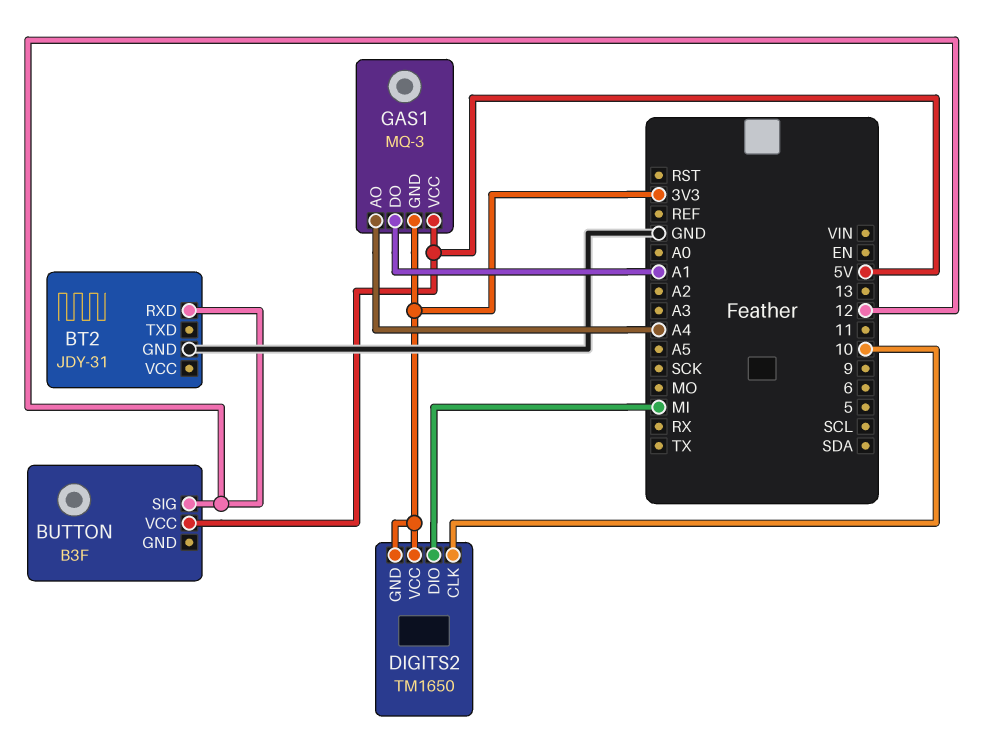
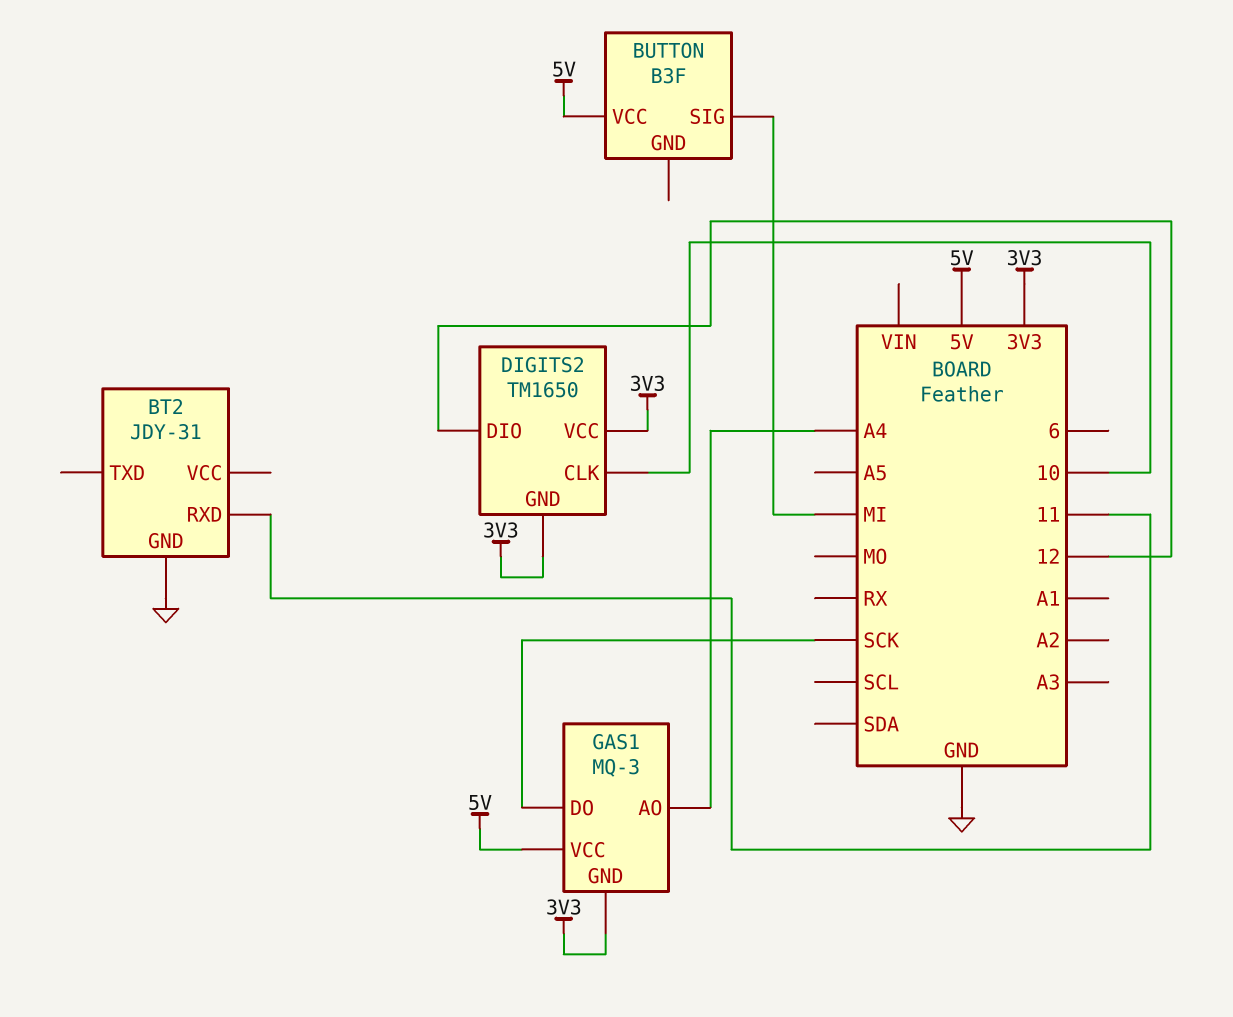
BT2 pin RXD: 12 -> 11
BUTTON pin SIG: 12 -> MI
DIGITS2 pin DIO: MI -> 12
GAS1 pin DO: A1 -> SCK

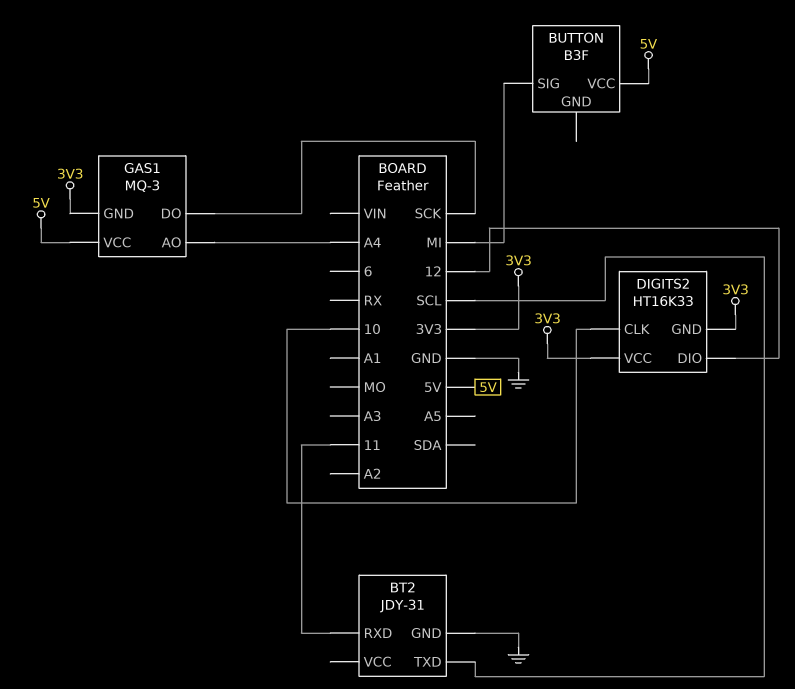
BT2 pin TXD: none -> SCL
DIGITS2: TM1650 -> HT16K33

